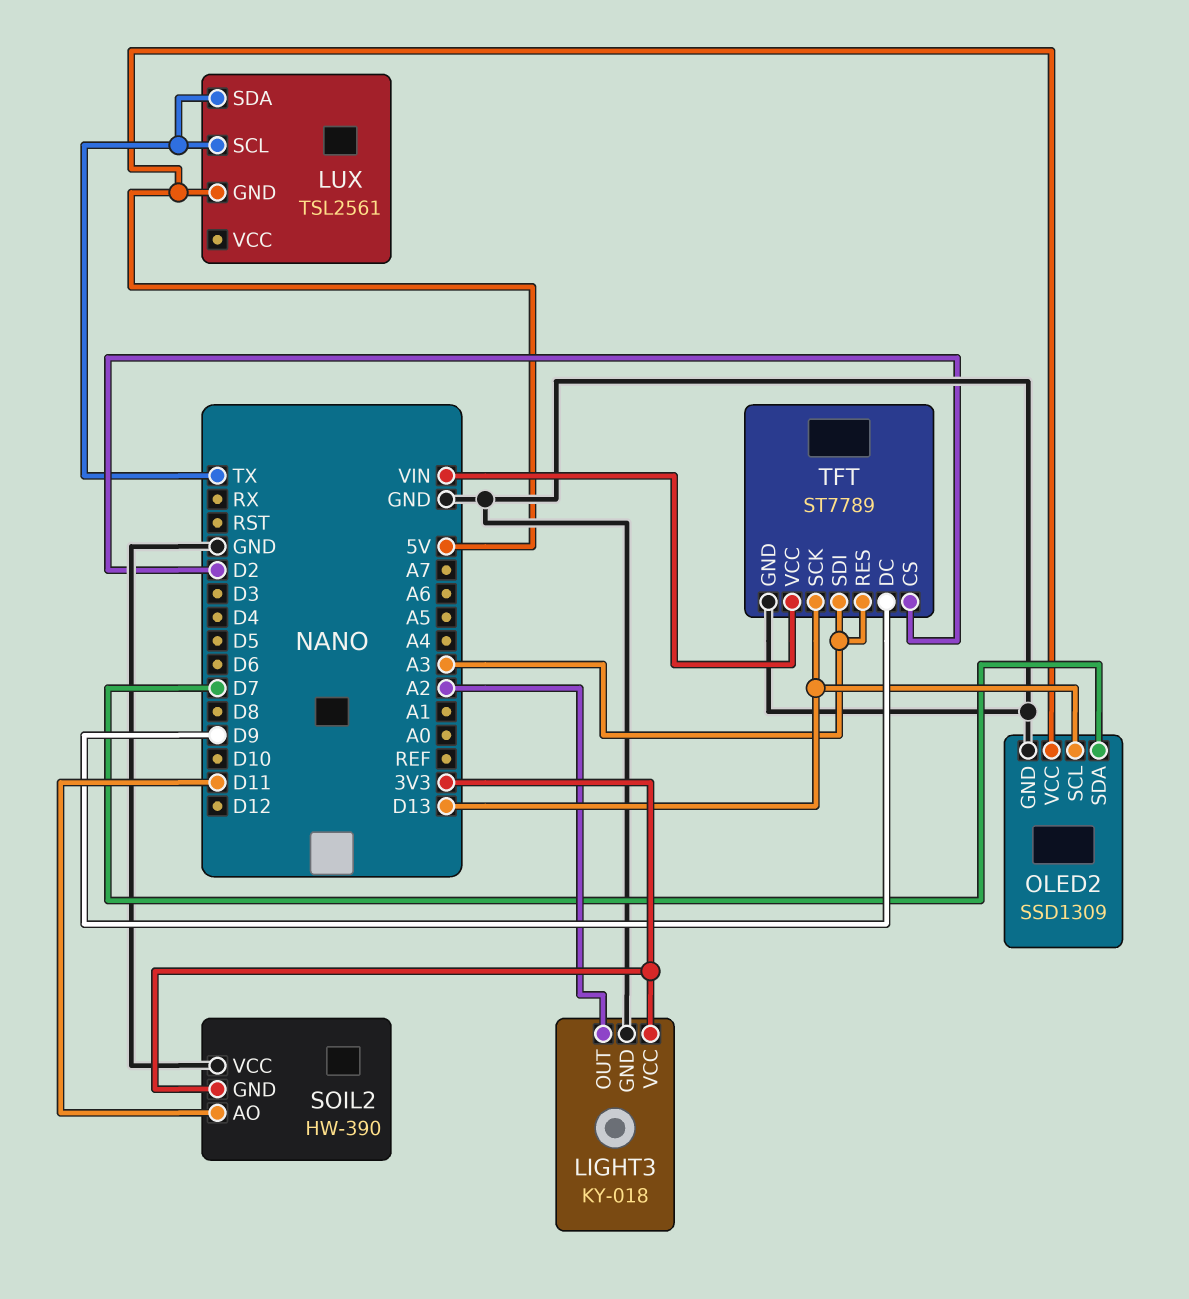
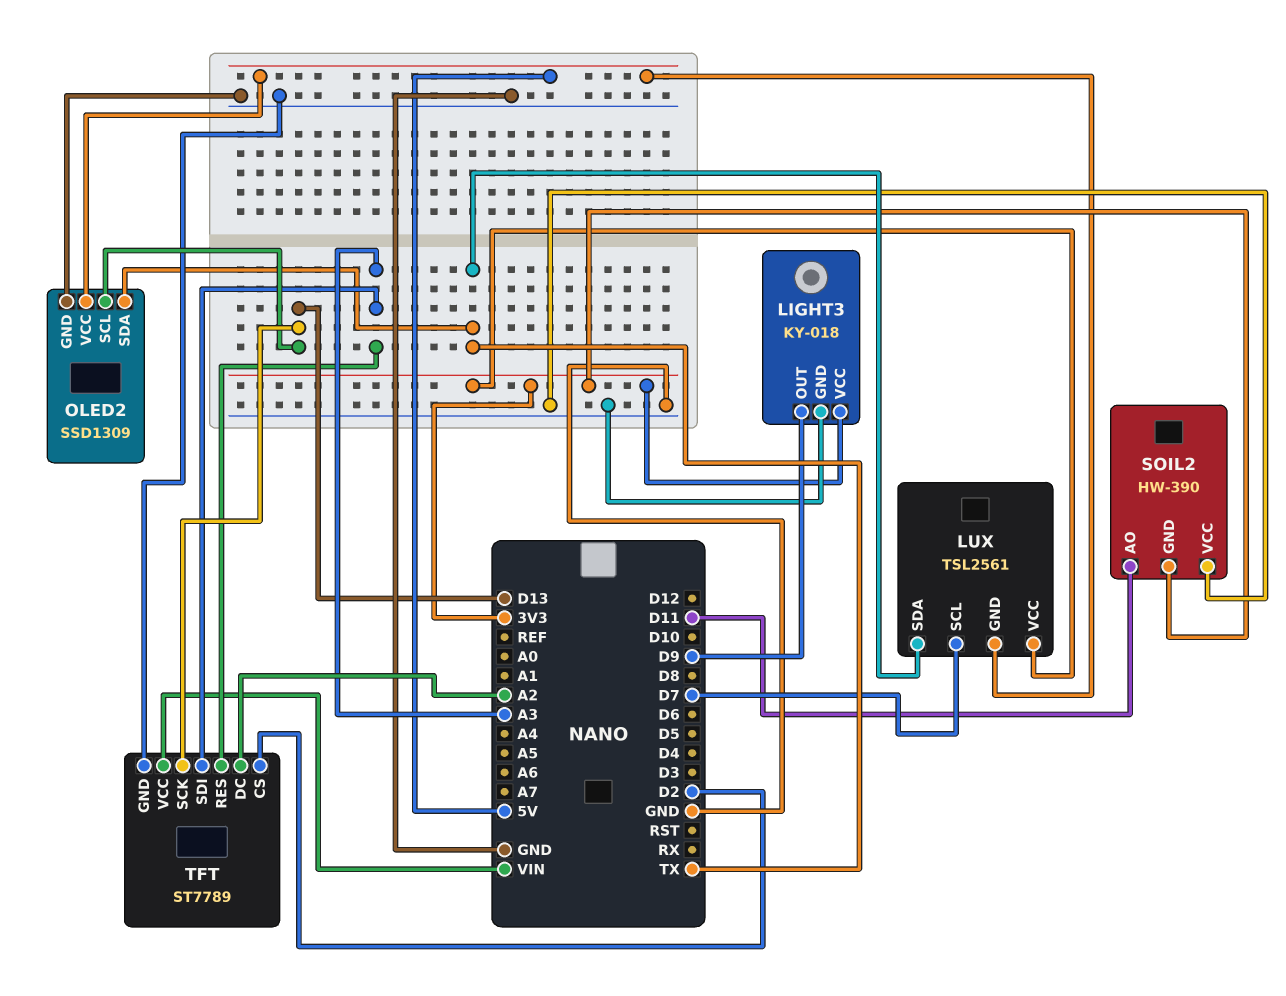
LIGHT3 pin OUT: A2 -> D9
LUX pin SCL: TX -> D7
LUX pin VCC: none -> 3V3
OLED2 pin SDA: D7 -> TX
TFT pin DC: D9 -> A2

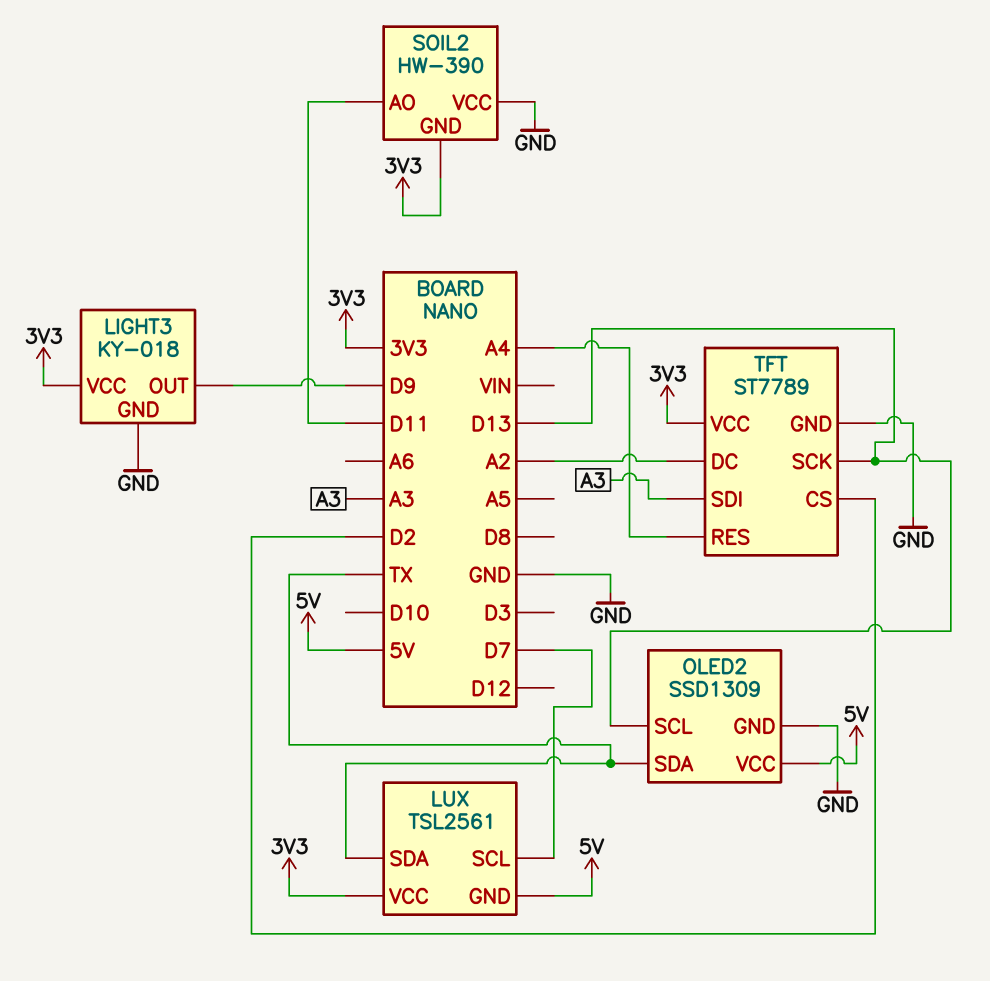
TFT pin RES: A3 -> A4
TFT pin VCC: VIN -> 3V3

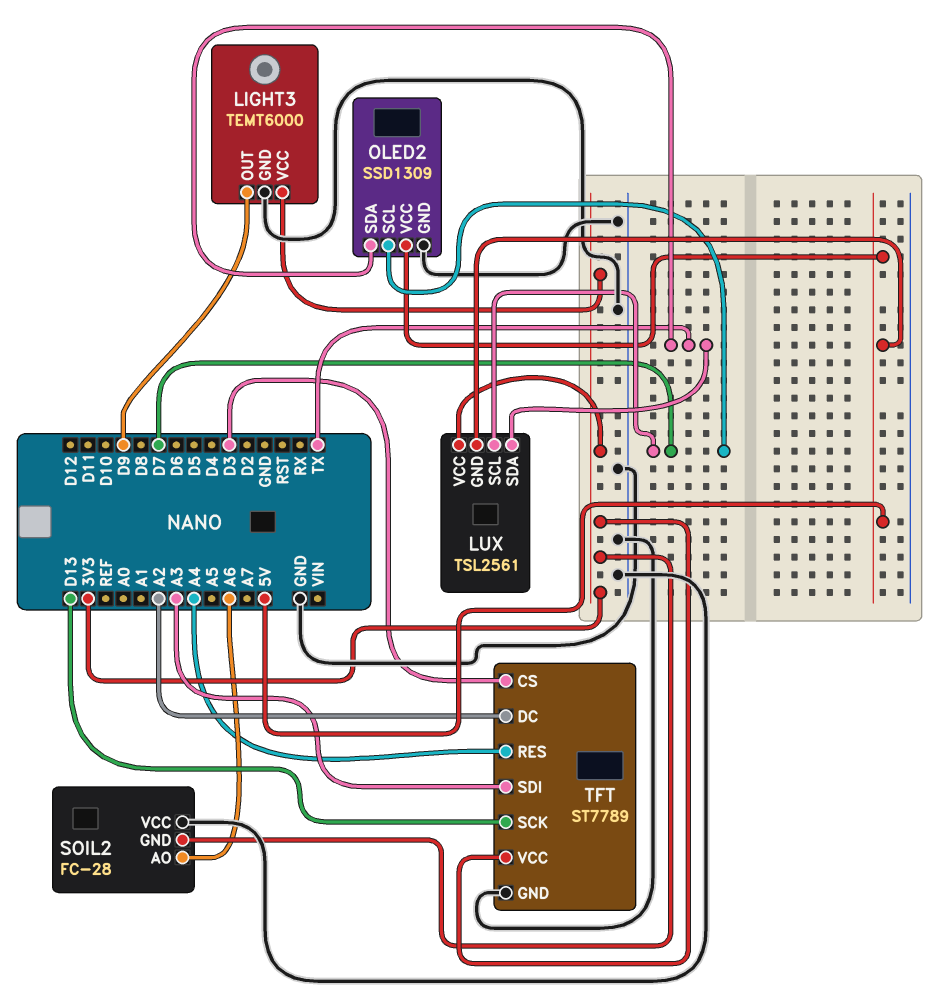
LIGHT3: KY-018 -> TEMT6000
OLED2 pin SCL: D13 -> D7
SOIL2: HW-390 -> FC-28
SOIL2 pin AO: D11 -> A6
TFT pin CS: D2 -> D3

